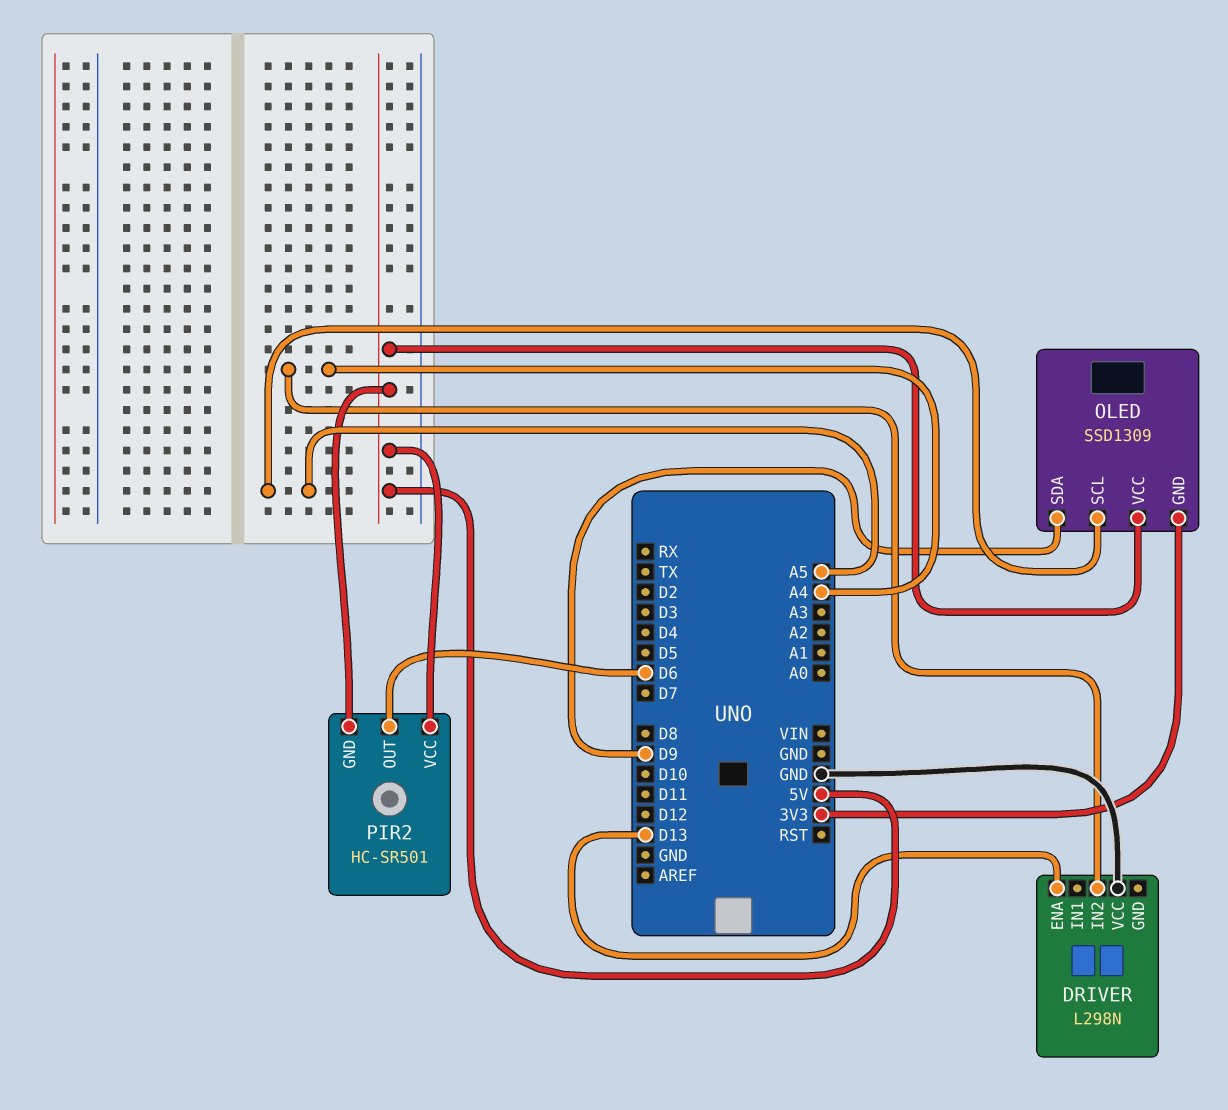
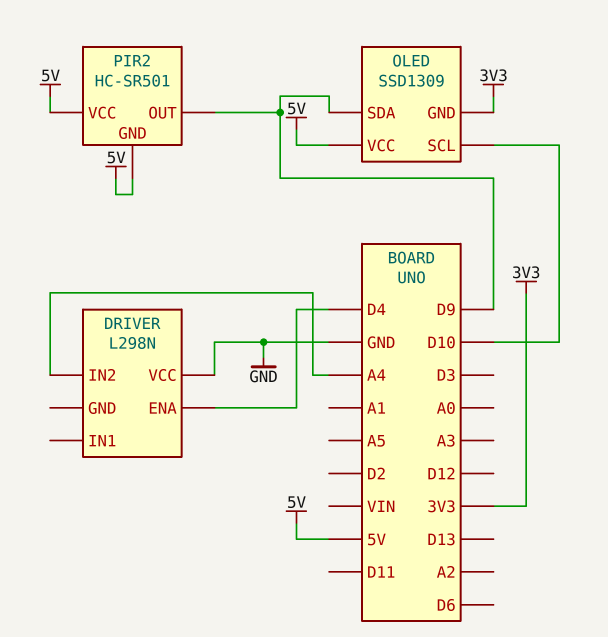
DRIVER pin ENA: D13 -> D4
OLED pin SCL: A5 -> D10
PIR2 pin OUT: D6 -> D9

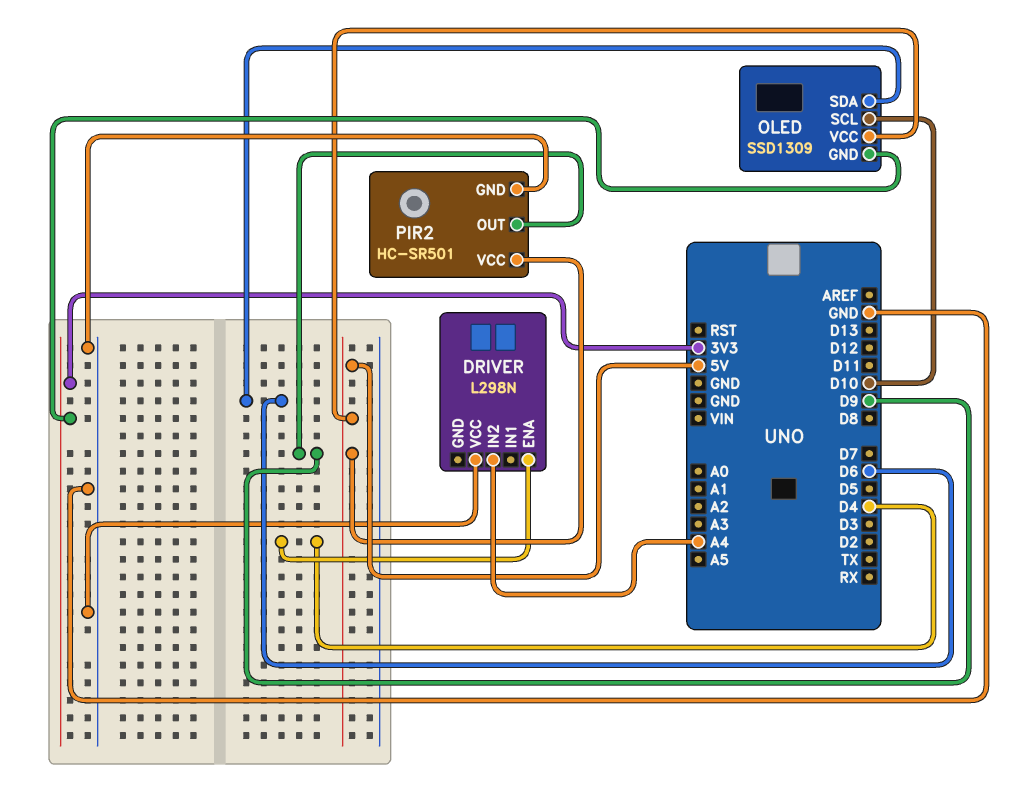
OLED pin SDA: D9 -> D6
PIR2 pin GND: 5V -> GND

